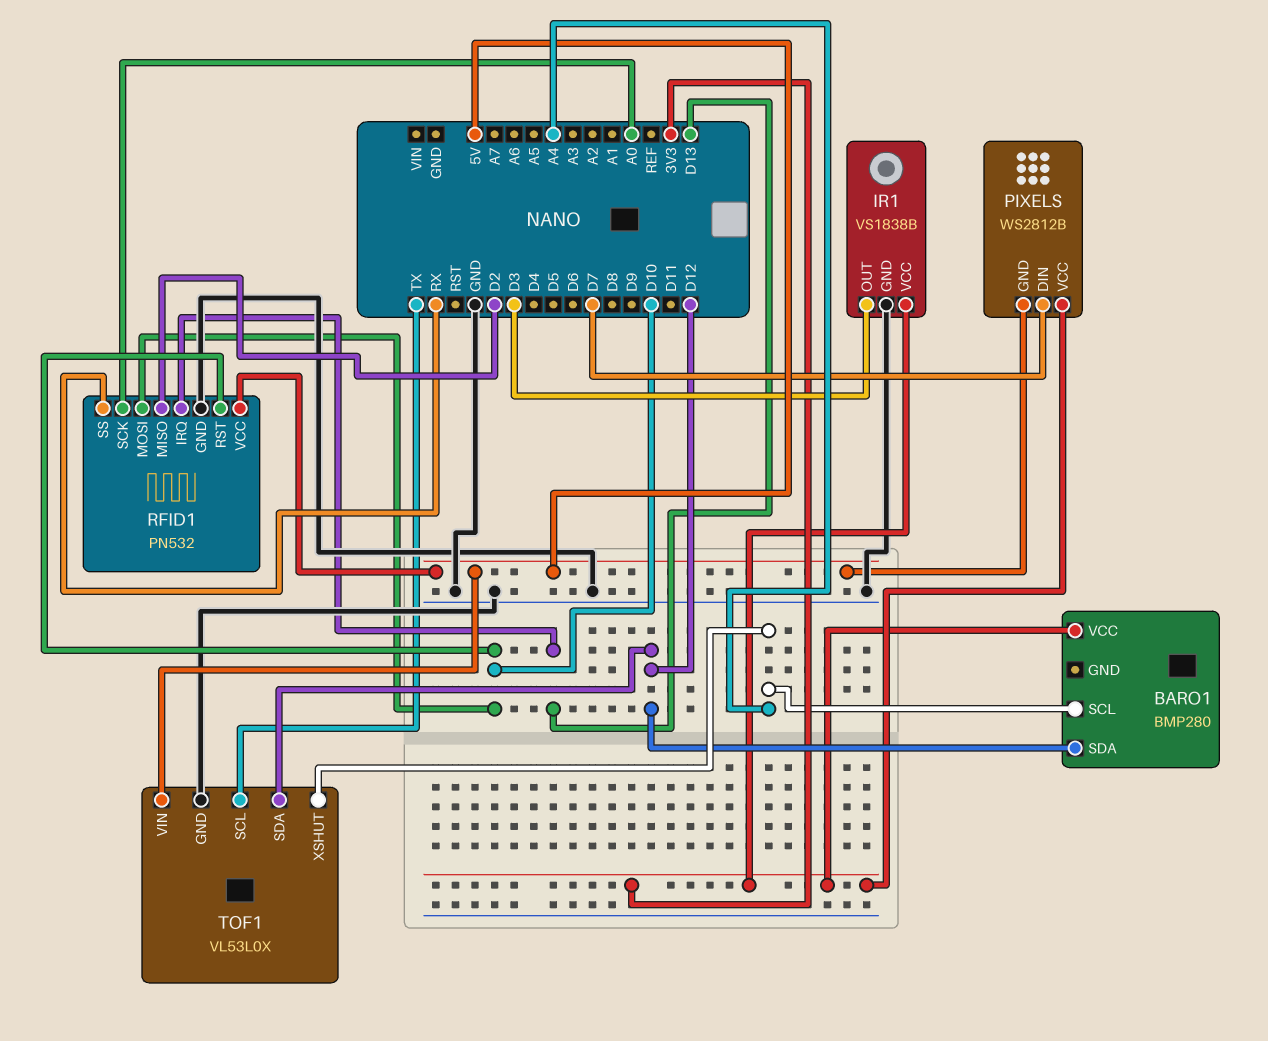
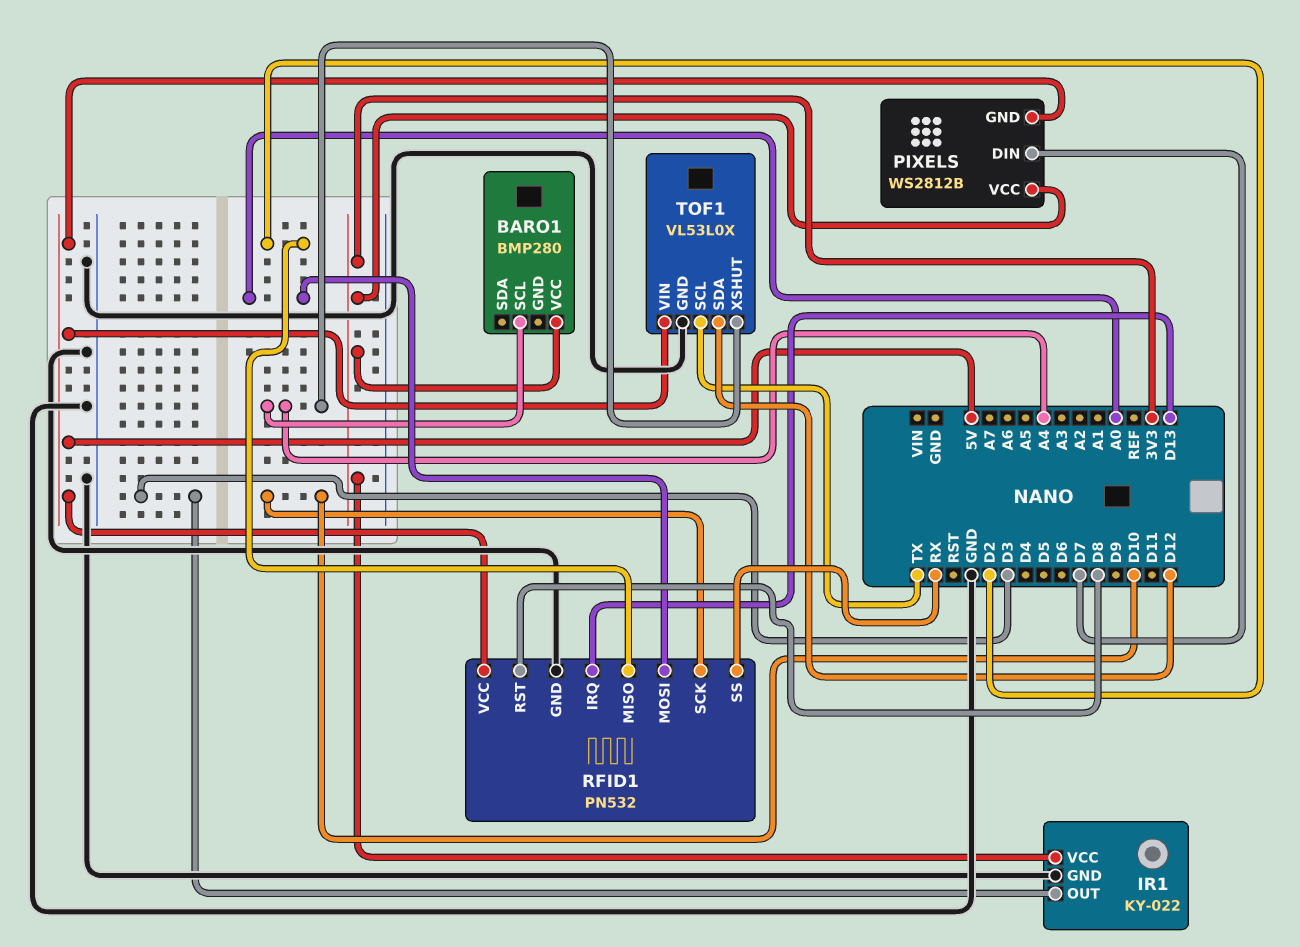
BARO1 pin SDA: D12 -> none
IR1: VS1838B -> KY-022
RFID1 pin MOSI: D10 -> A0
RFID1 pin RST: D10 -> D8
RFID1 pin SCK: A0 -> D10

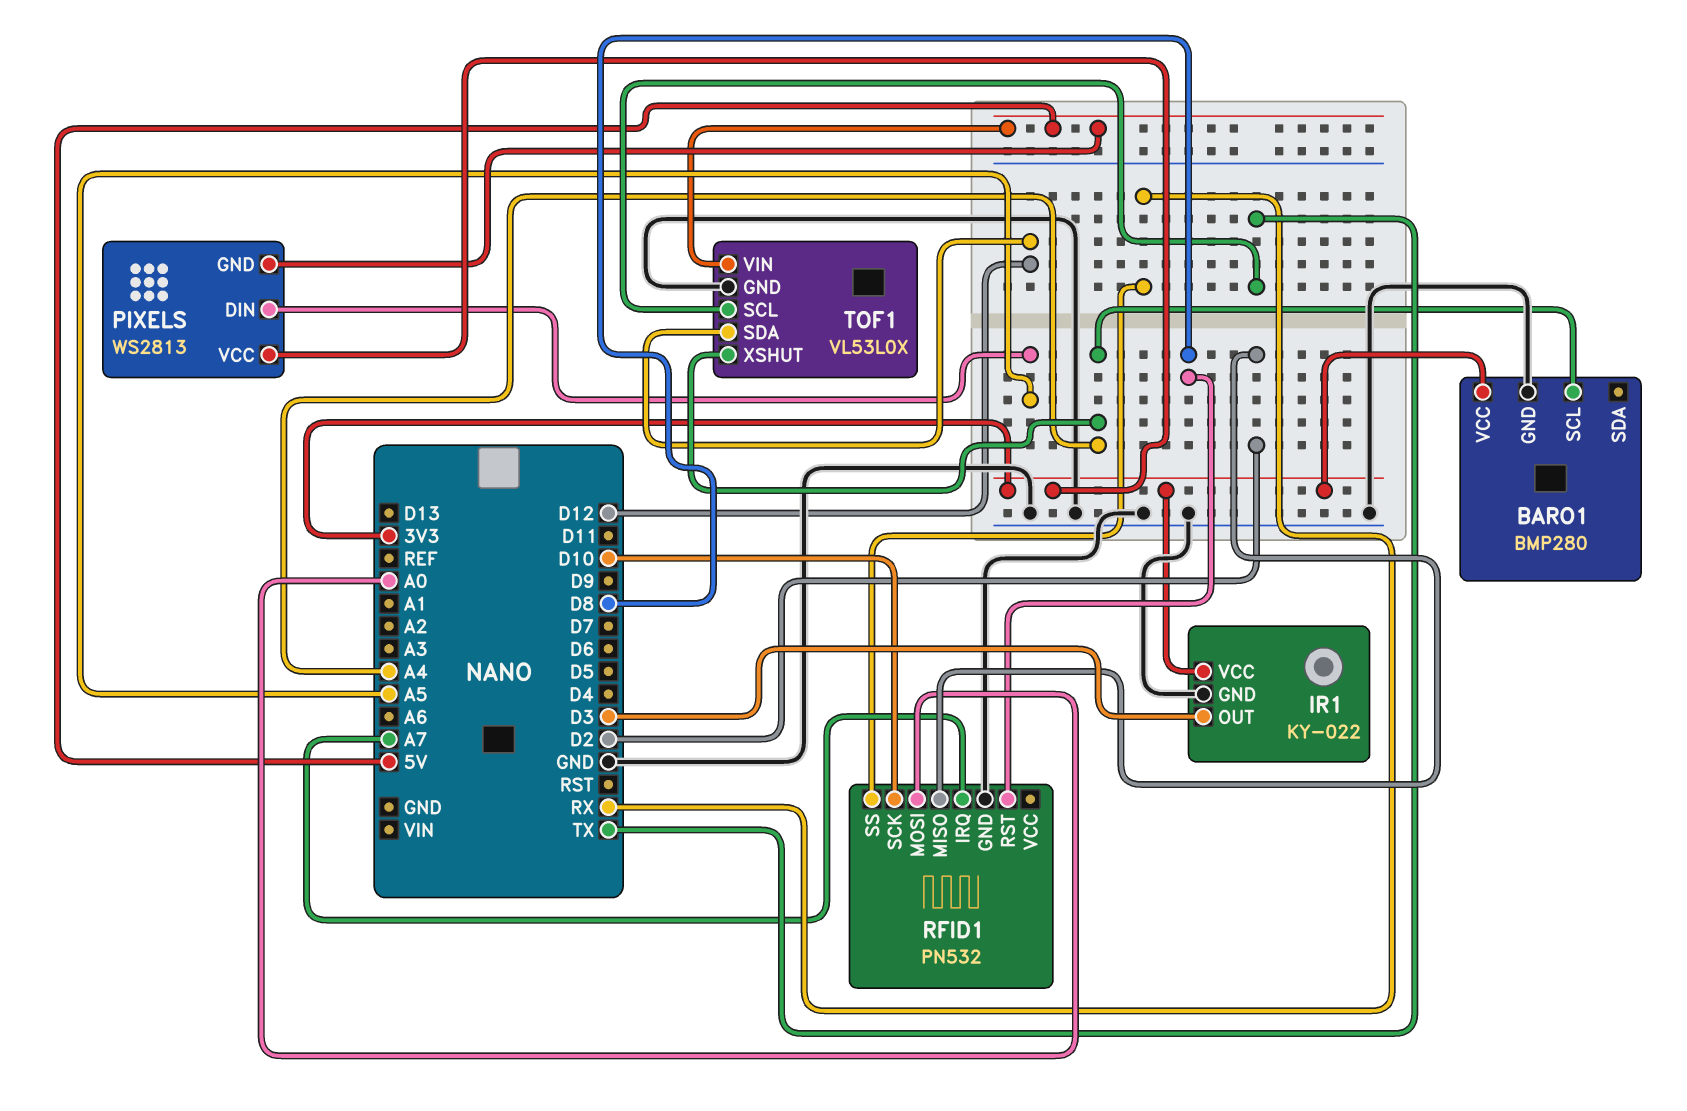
BARO1 pin GND: none -> GND
PIXELS: WS2812B -> WS2813
PIXELS pin DIN: D7 -> A5
RFID1 pin IRQ: D13 -> A7
RFID1 pin VCC: 5V -> none

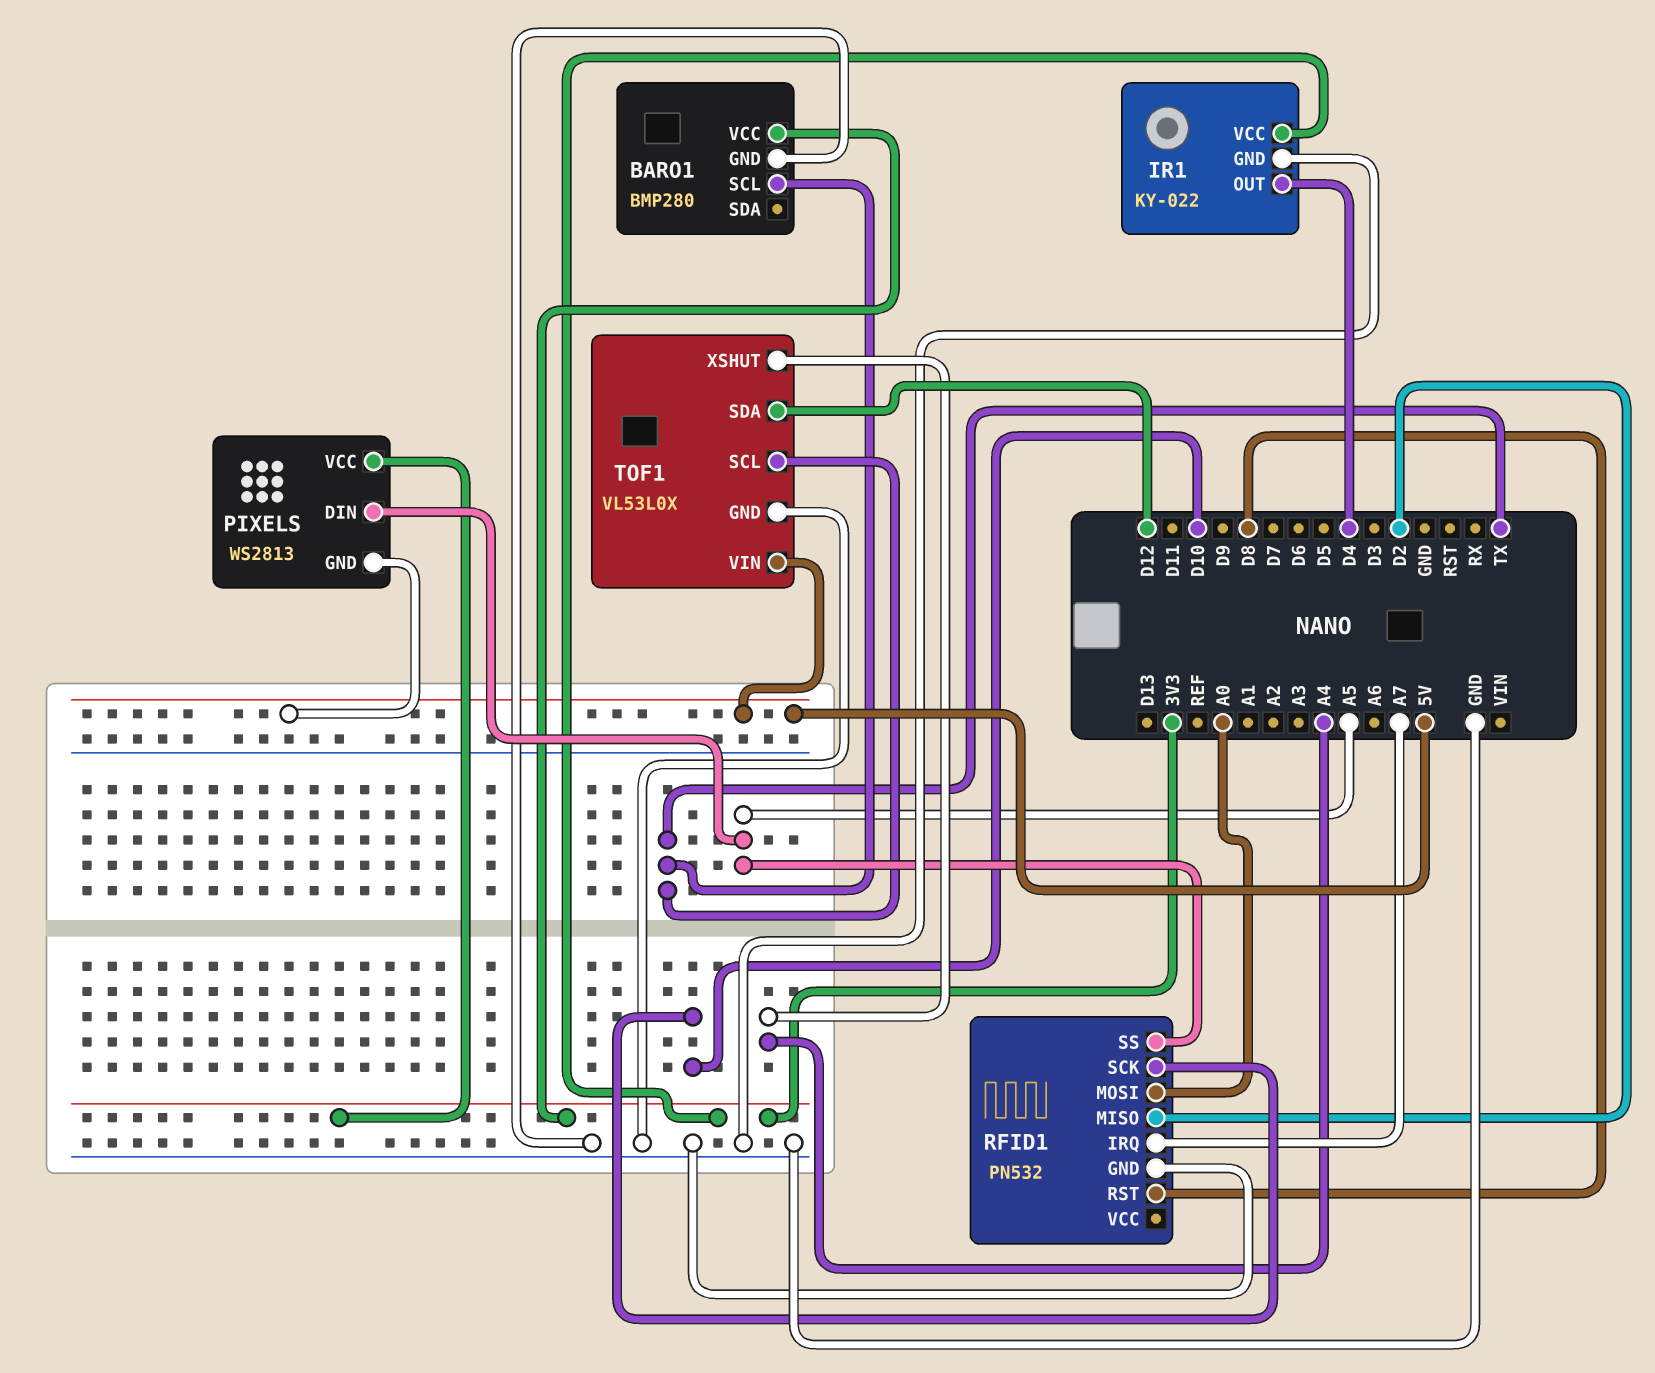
BARO1 pin SCL: A4 -> TX
IR1 pin OUT: D3 -> D4
RFID1 pin SS: RX -> A5

